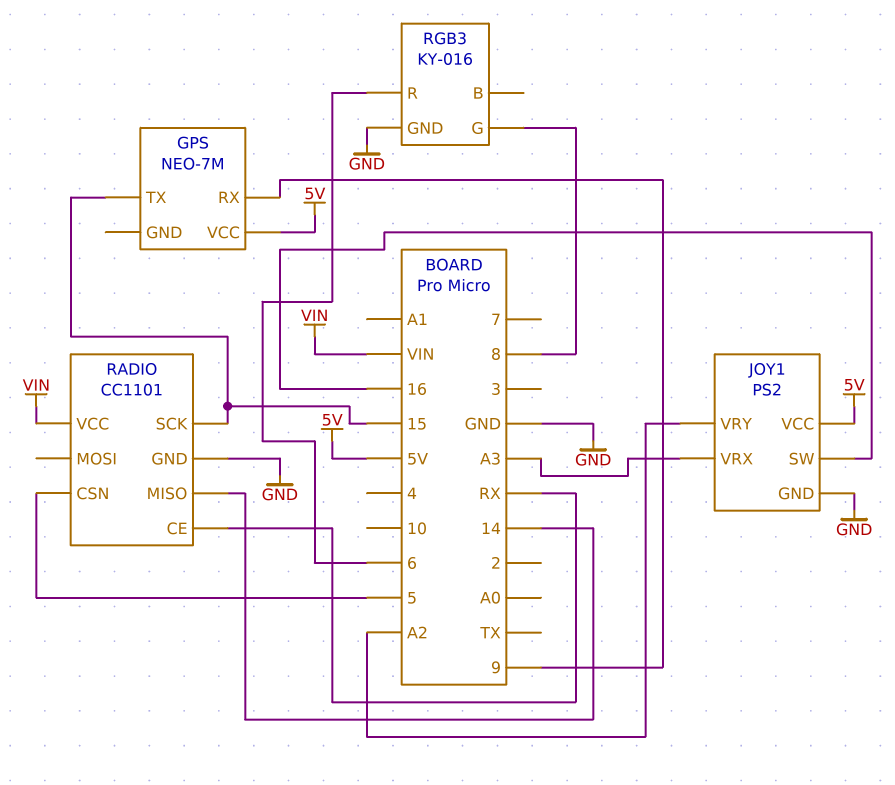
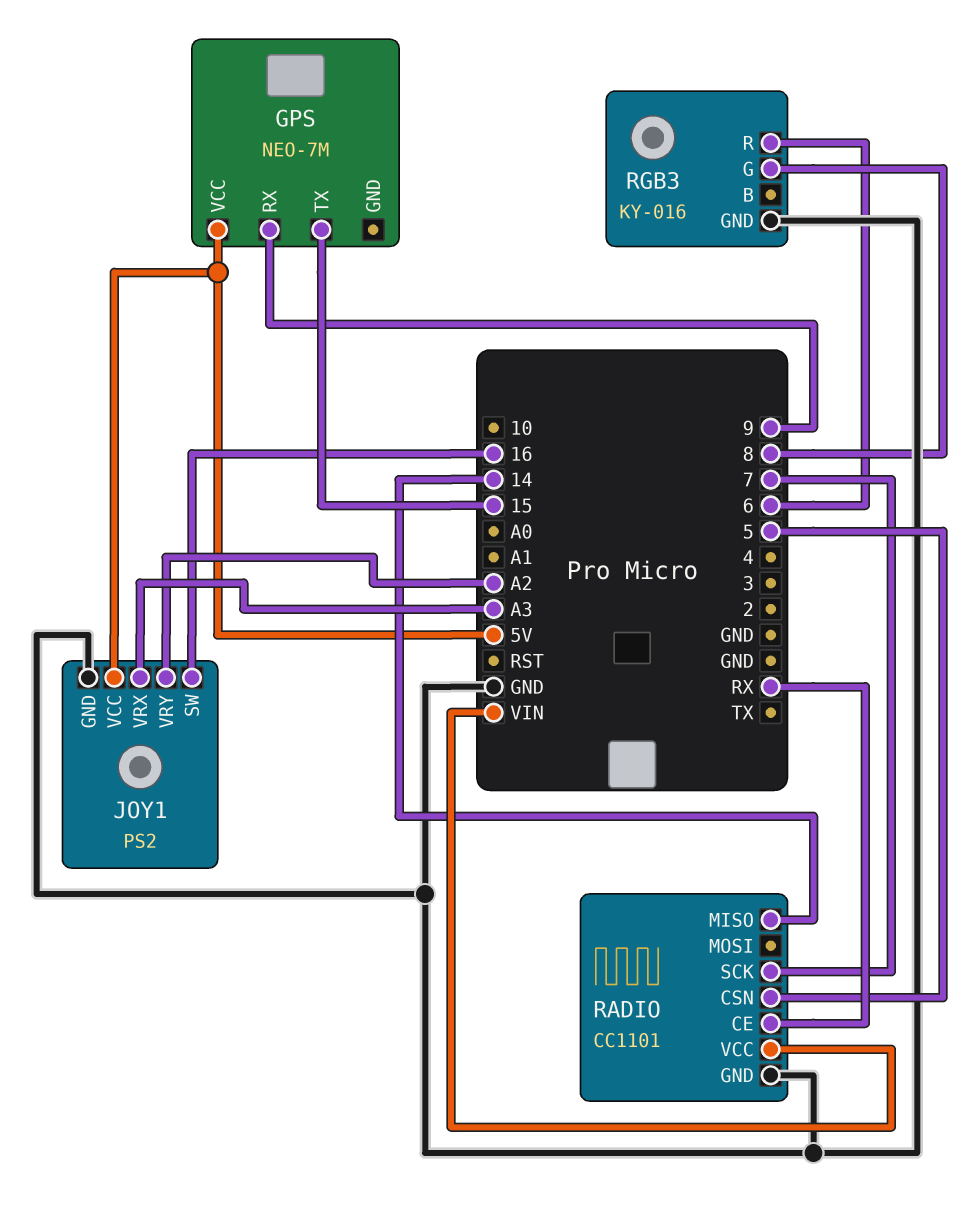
RADIO pin SCK: 15 -> 7

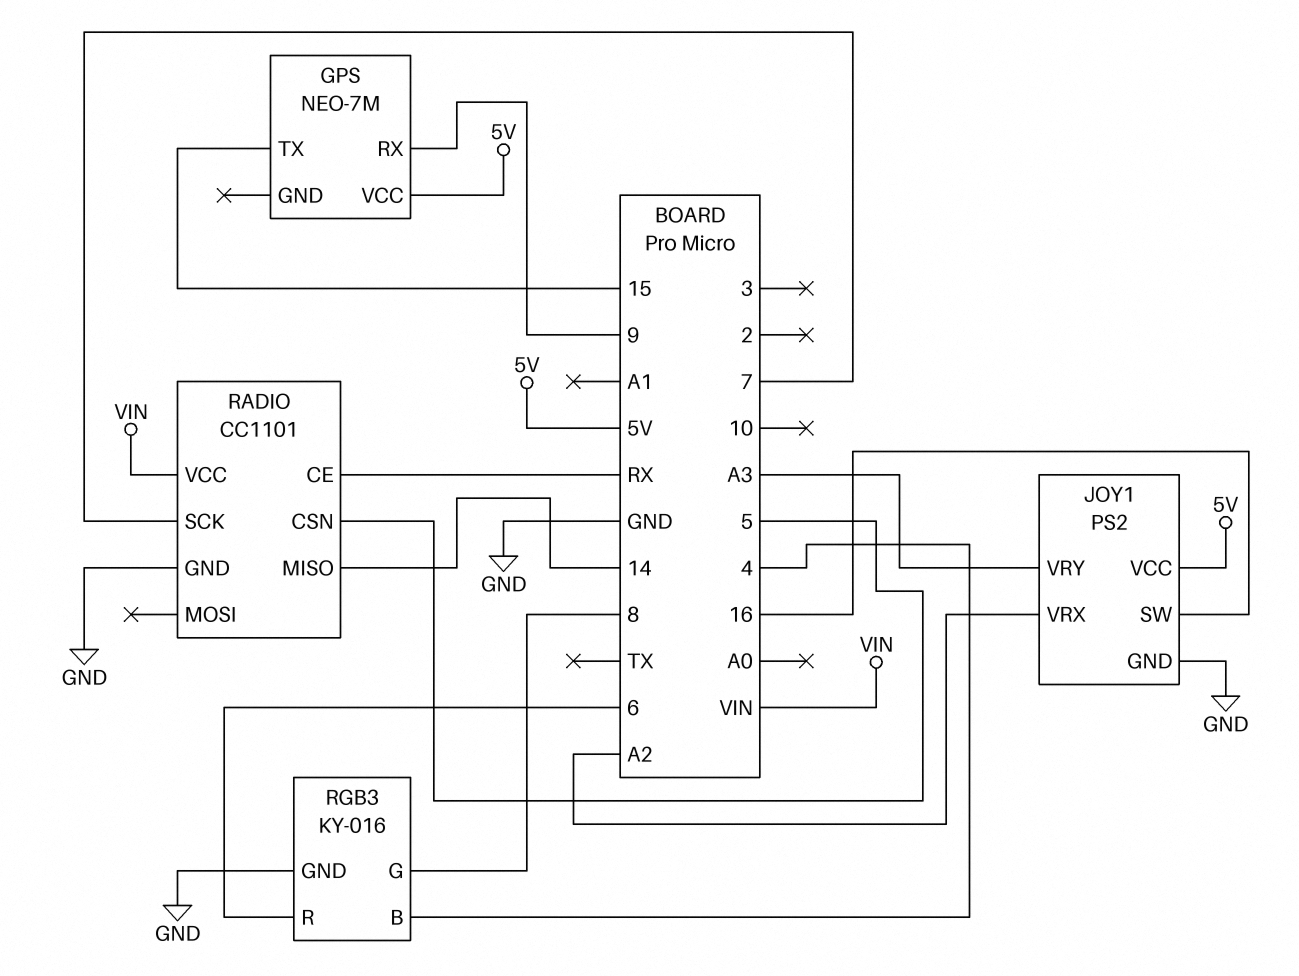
JOY1 pin VRX: A3 -> A2
JOY1 pin VRY: A2 -> A3
RGB3 pin B: none -> 4

